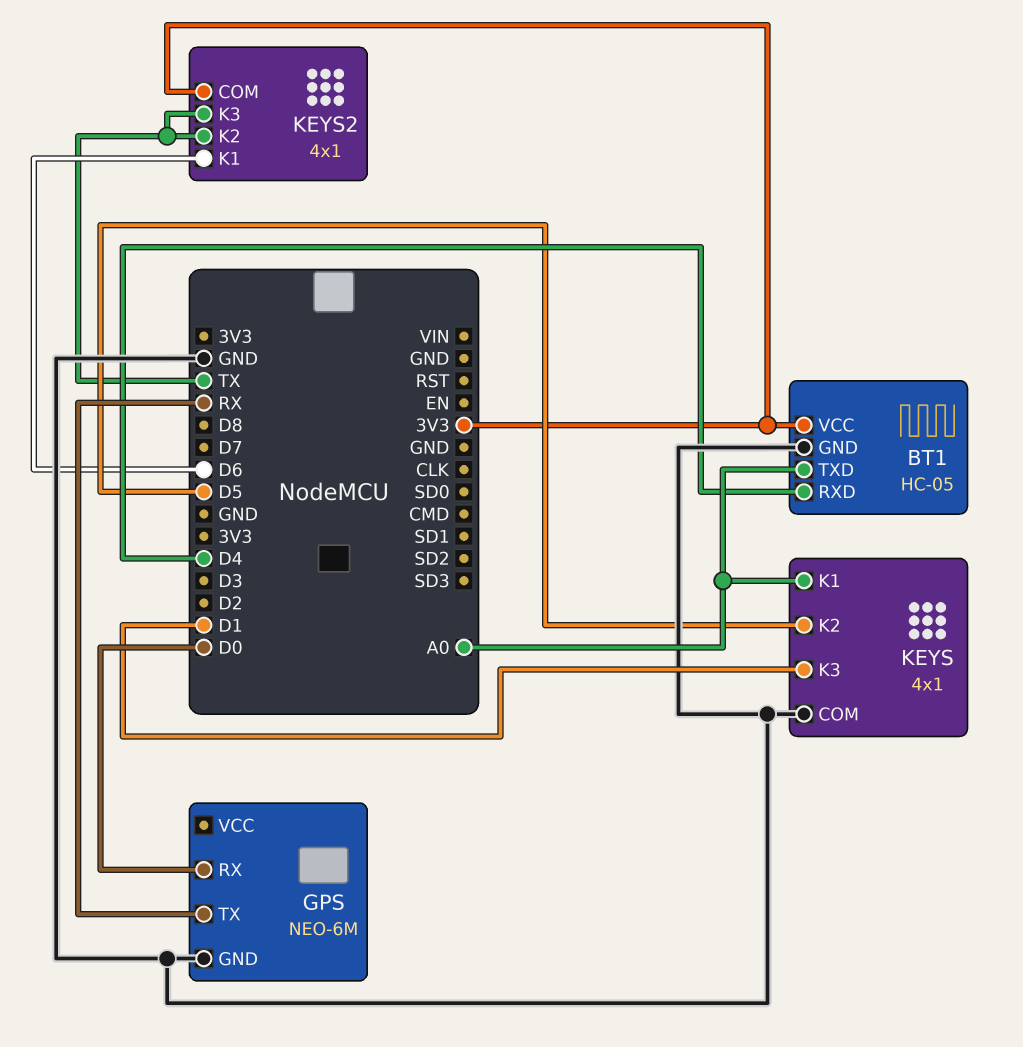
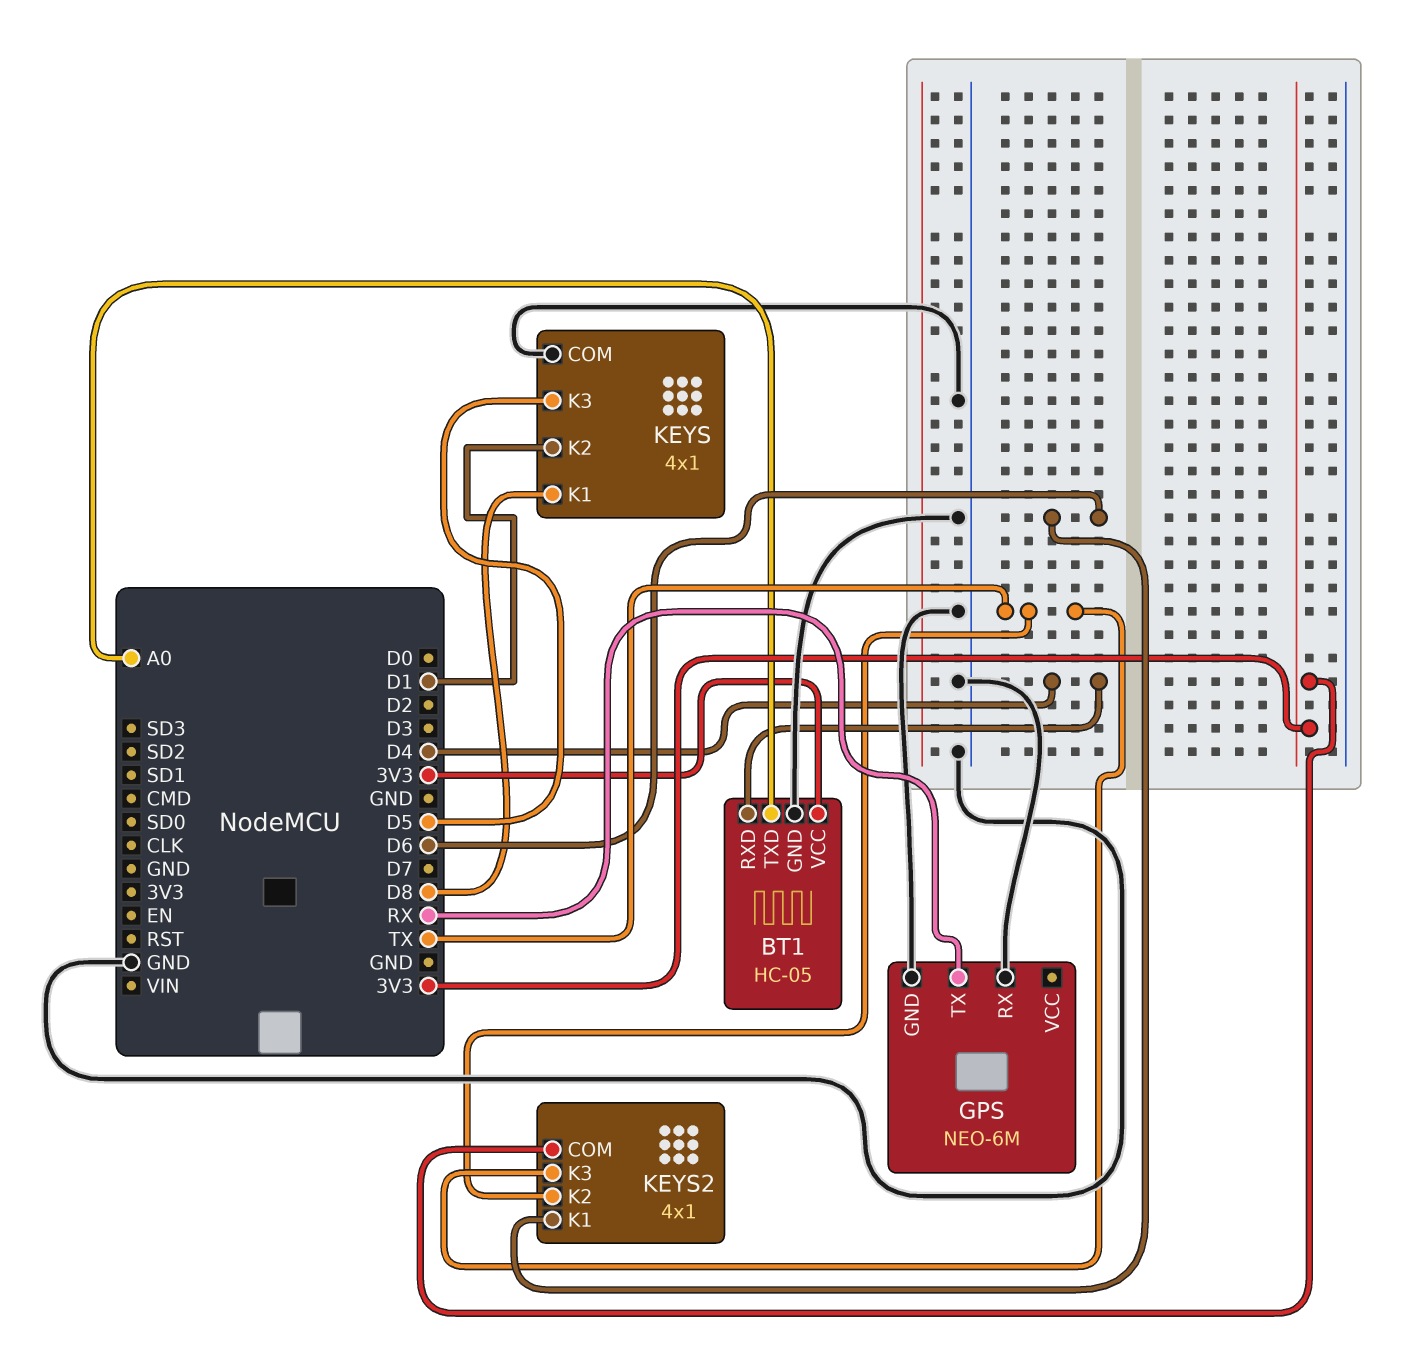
GPS pin RX: D0 -> GND
KEYS pin K1: A0 -> D8
KEYS pin K2: D5 -> D1
KEYS pin K3: D1 -> D5

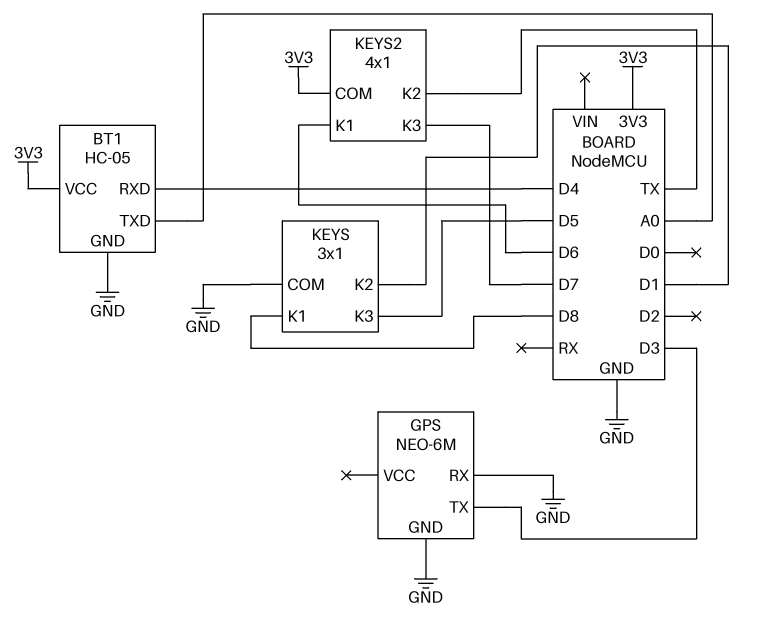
GPS pin TX: RX -> D3
KEYS: 4x1 -> 3x1
KEYS2 pin K3: TX -> D7

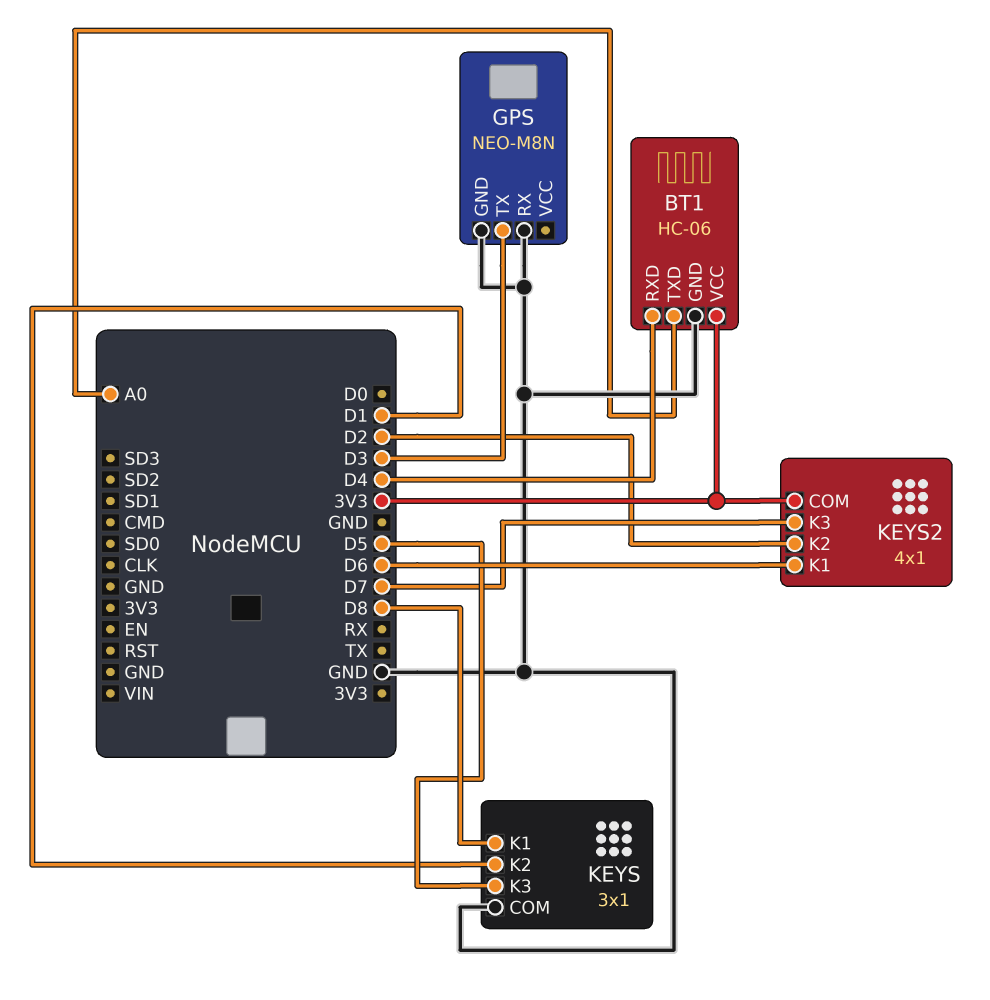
BT1: HC-05 -> HC-06
GPS: NEO-6M -> NEO-M8N
KEYS2 pin K2: TX -> D2

